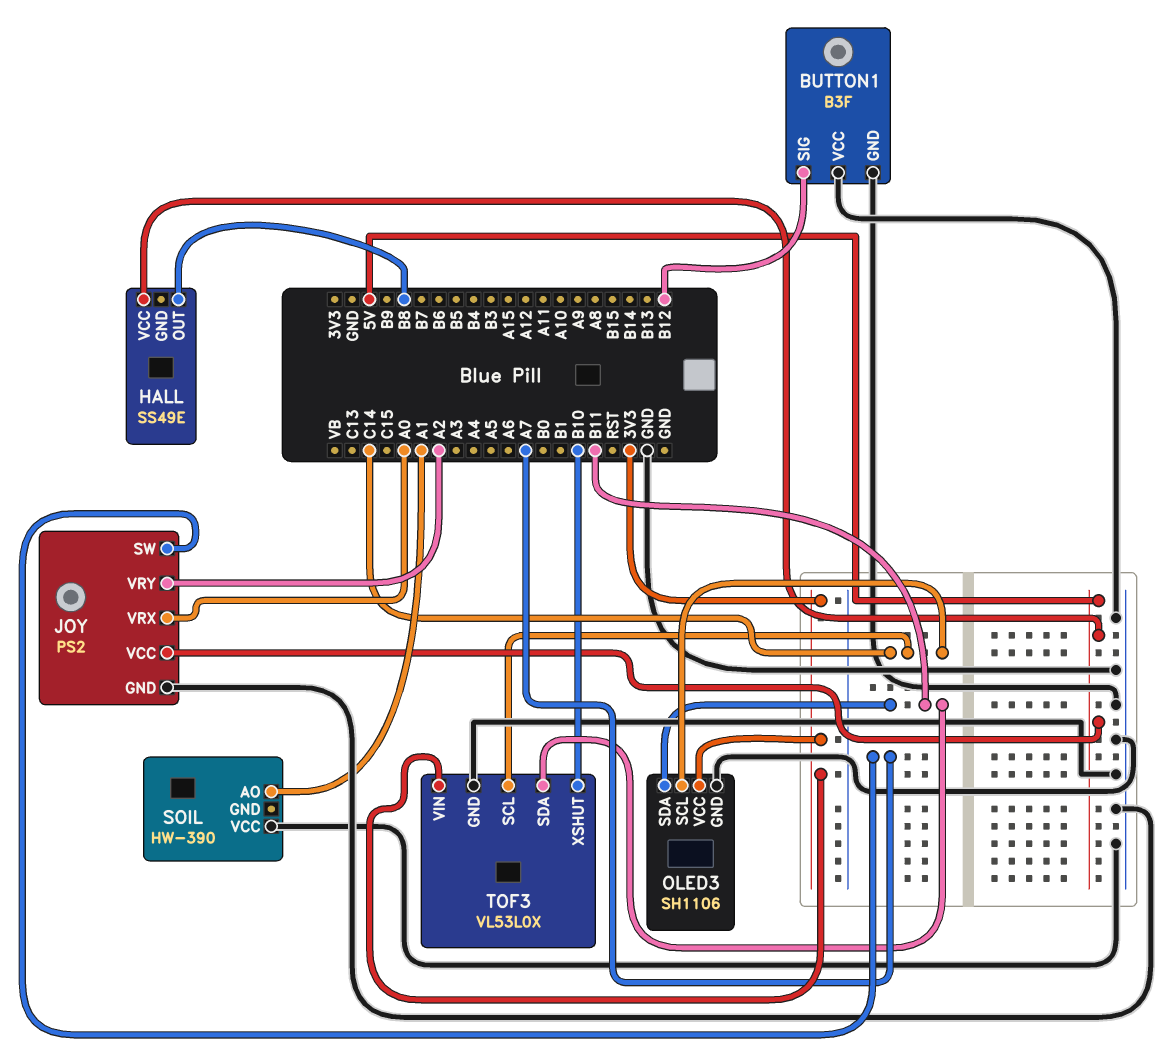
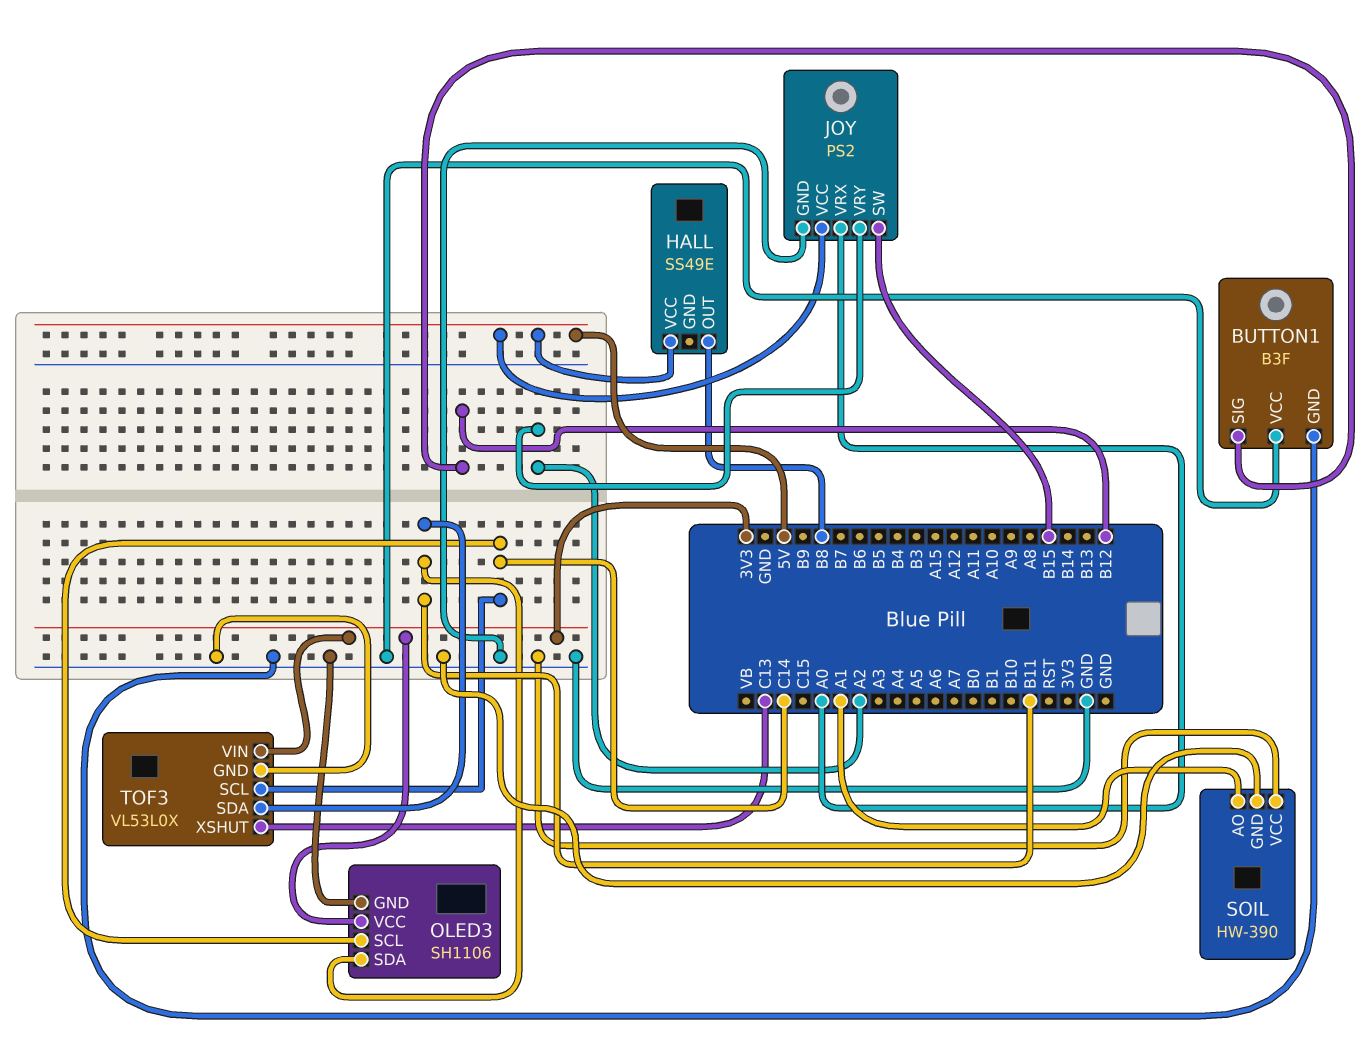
JOY pin SW: A7 -> B15
SOIL pin GND: none -> GND
TOF3 pin XSHUT: B10 -> C13

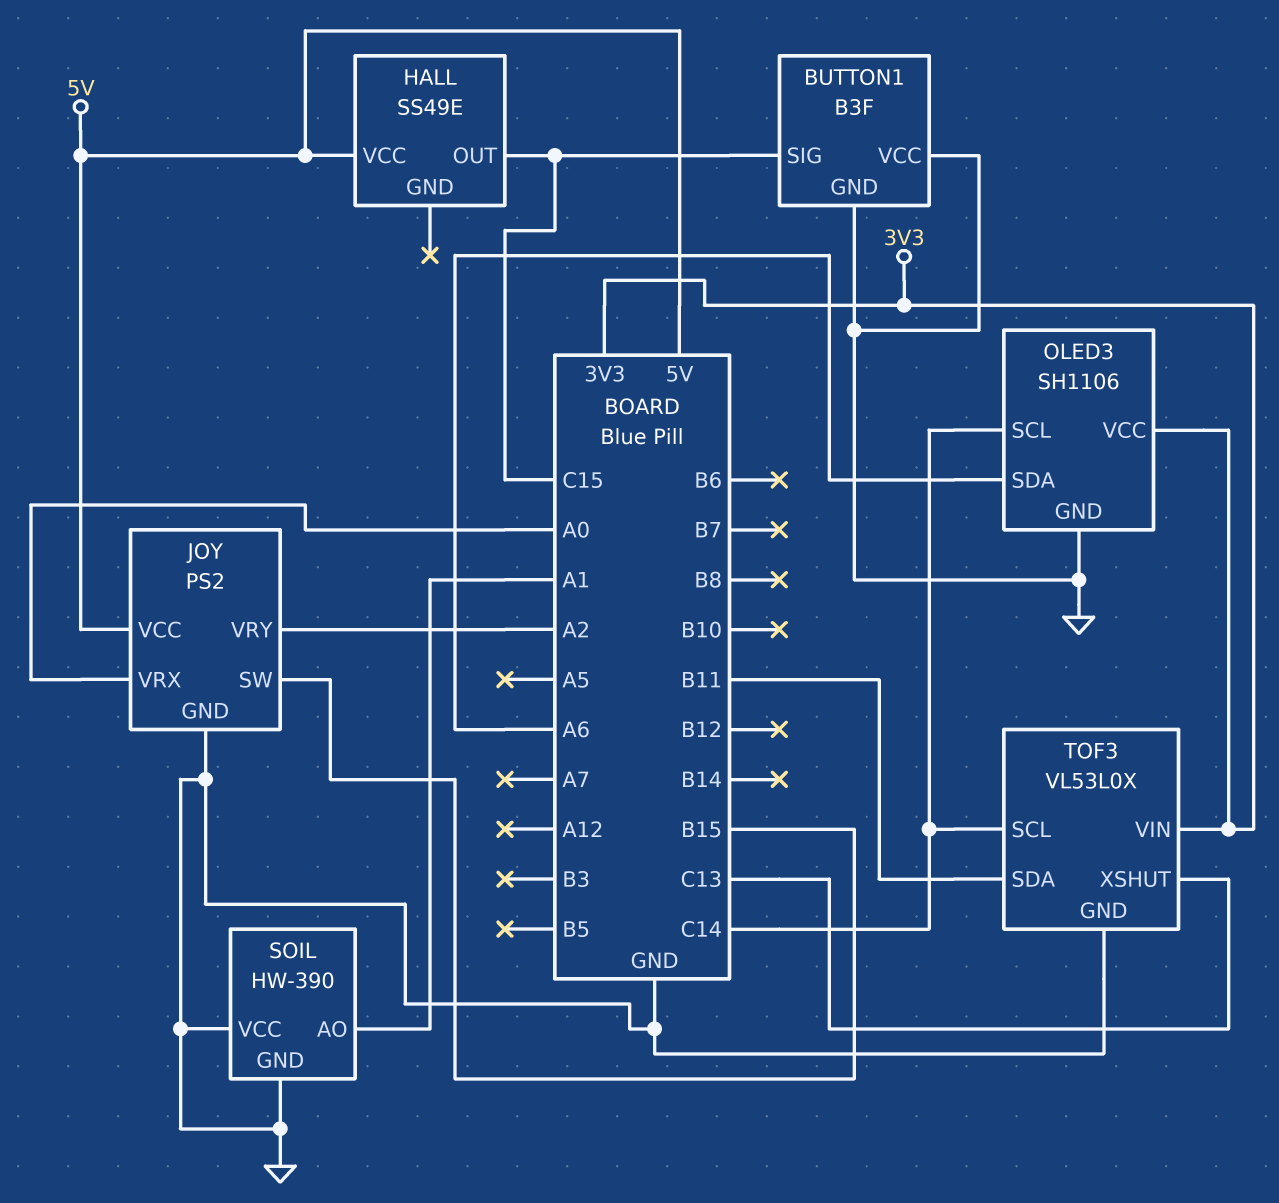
BUTTON1 pin SIG: B12 -> C15
HALL pin OUT: B8 -> C15
OLED3 pin SDA: B11 -> A6

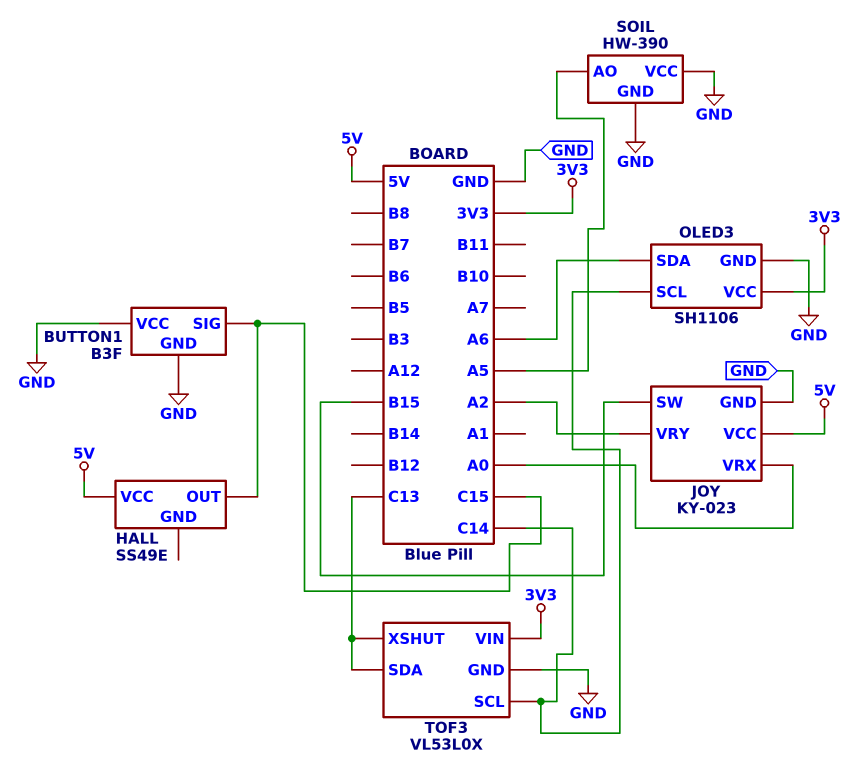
JOY: PS2 -> KY-023
SOIL pin AO: A1 -> A5
TOF3 pin SDA: B11 -> C13

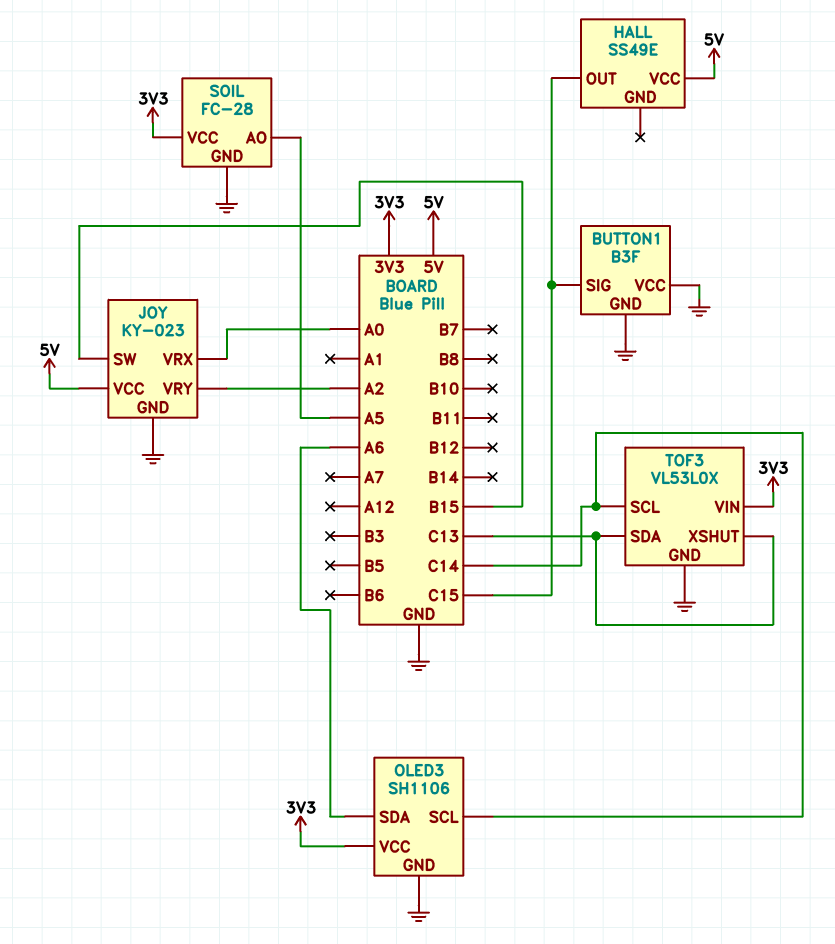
SOIL: HW-390 -> FC-28
SOIL pin VCC: GND -> 3V3

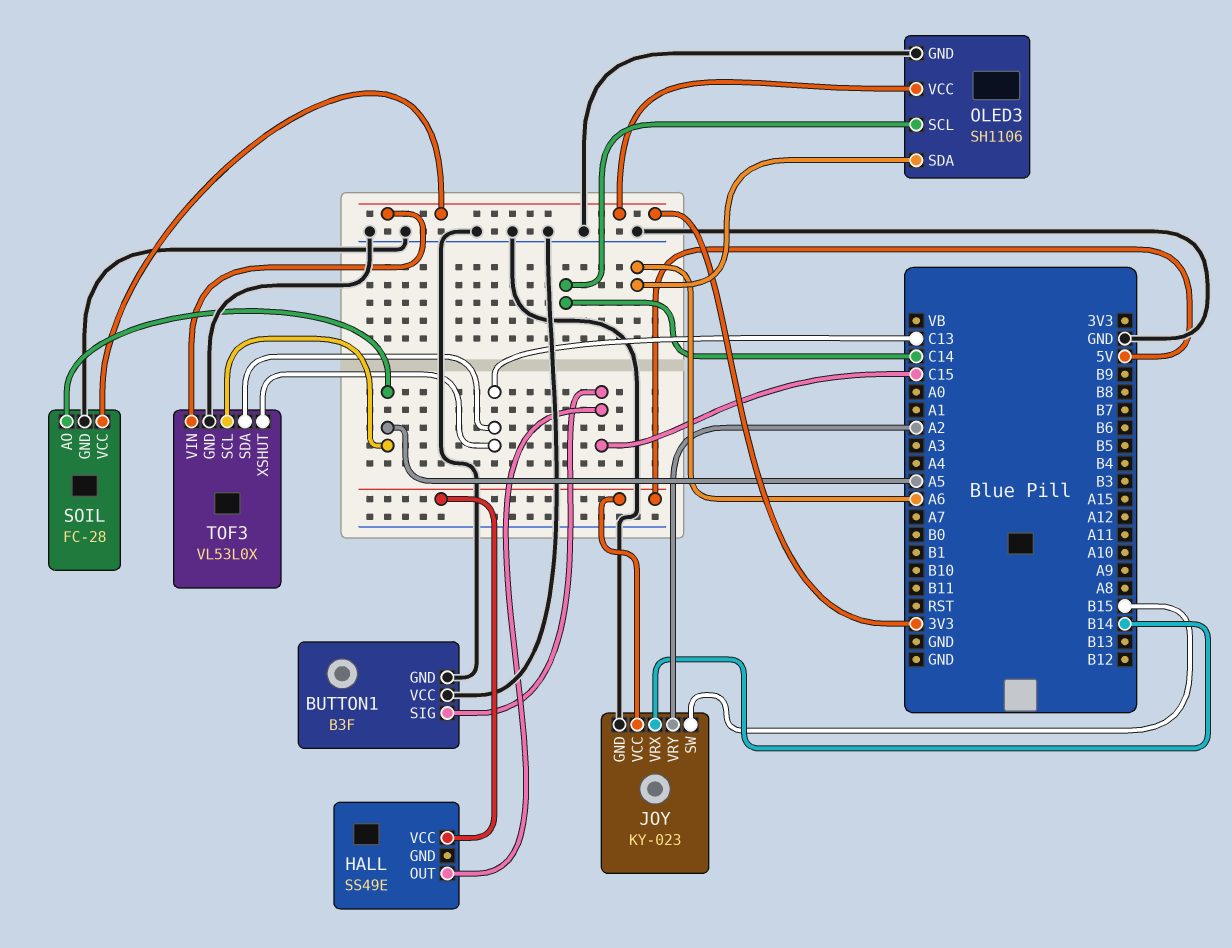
JOY pin VRX: A0 -> B14
TOF3 pin SCL: C14 -> A5

